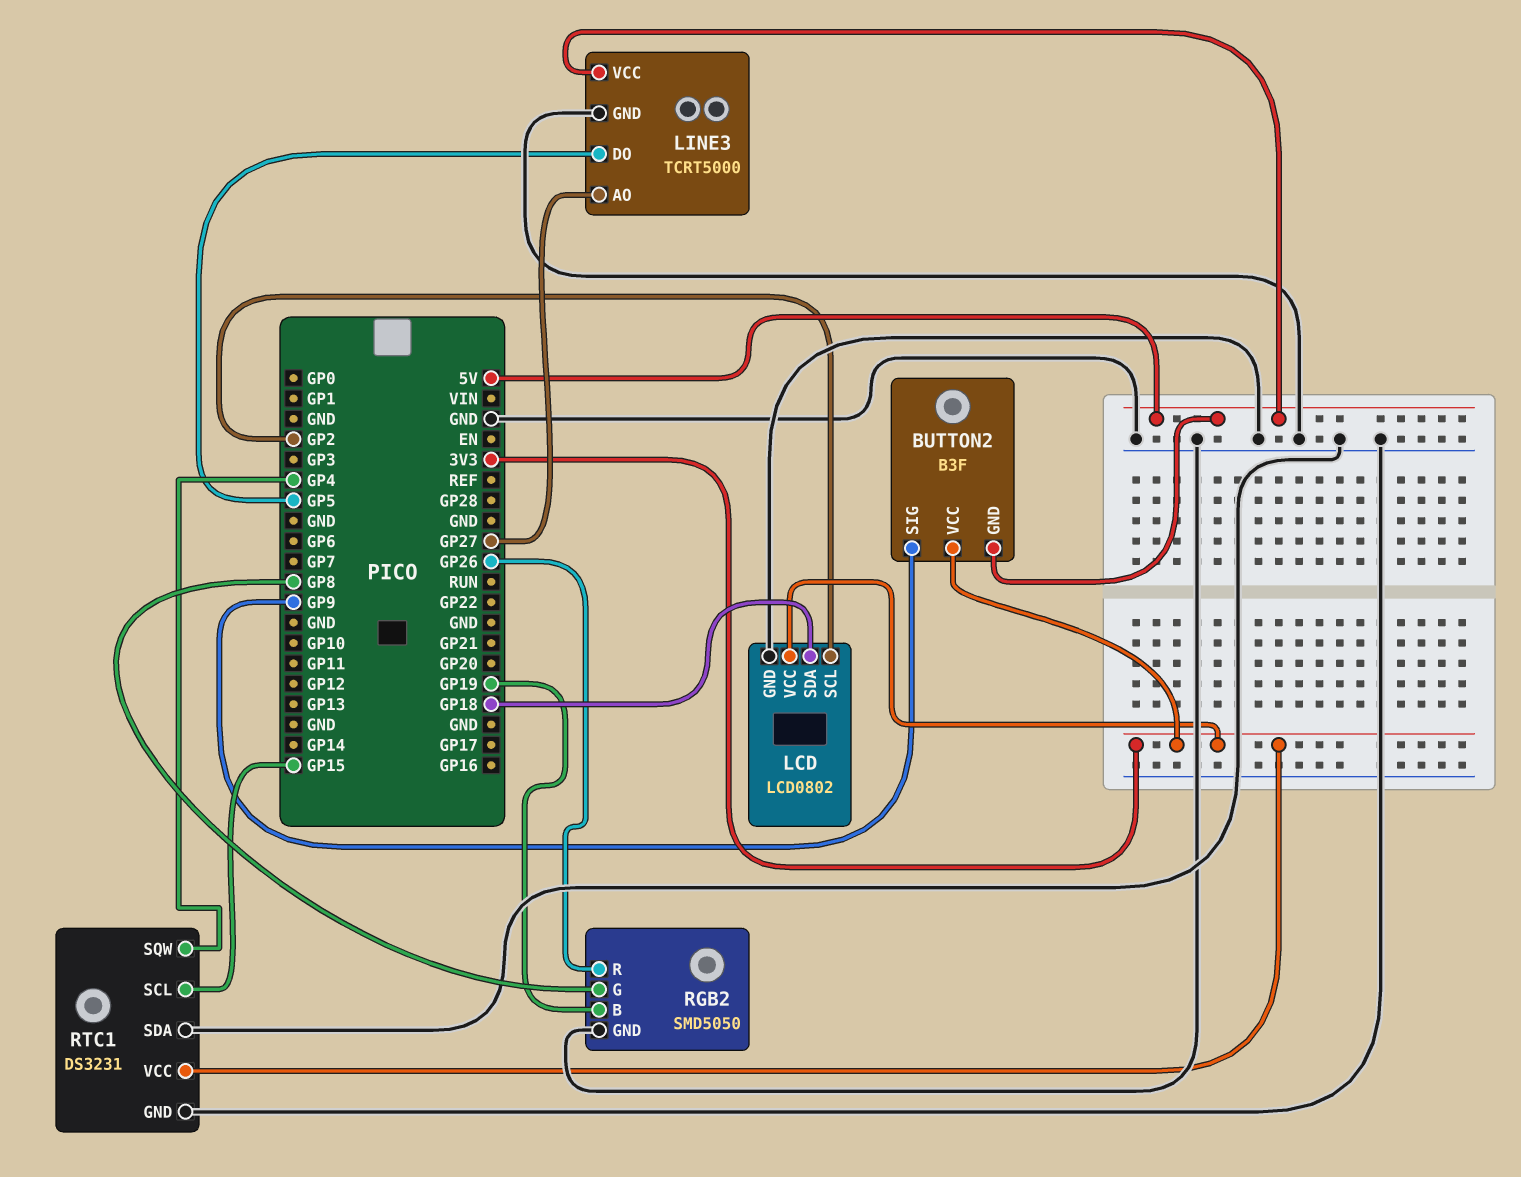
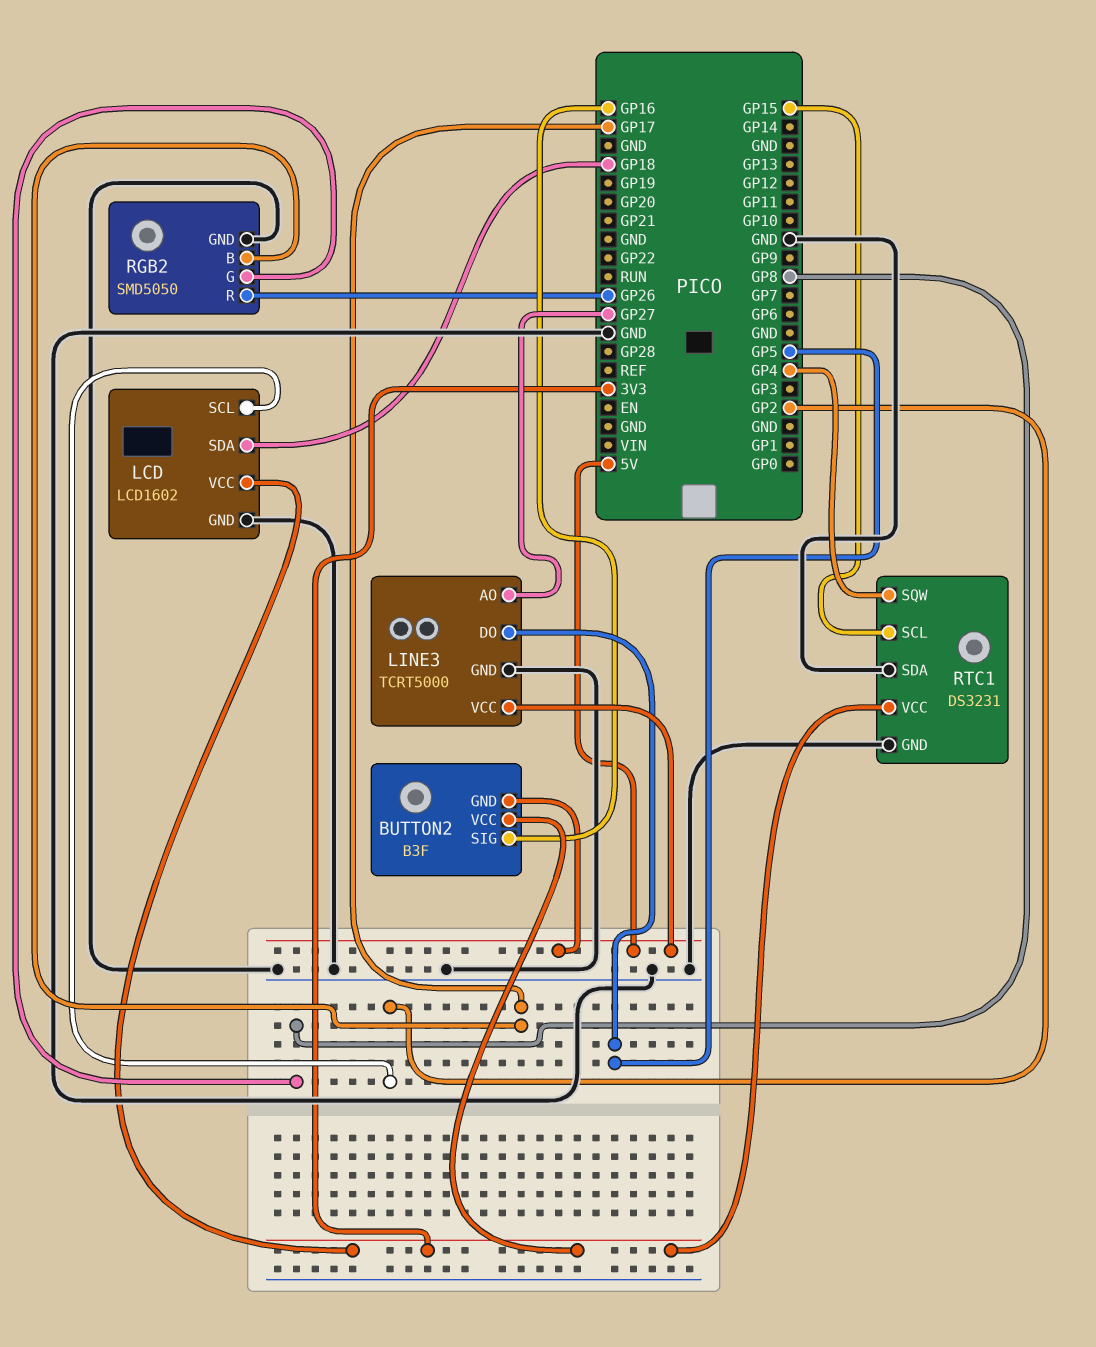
BUTTON2 pin SIG: GP9 -> GP16
LCD: LCD0802 -> LCD1602
RGB2 pin B: GP19 -> GP17

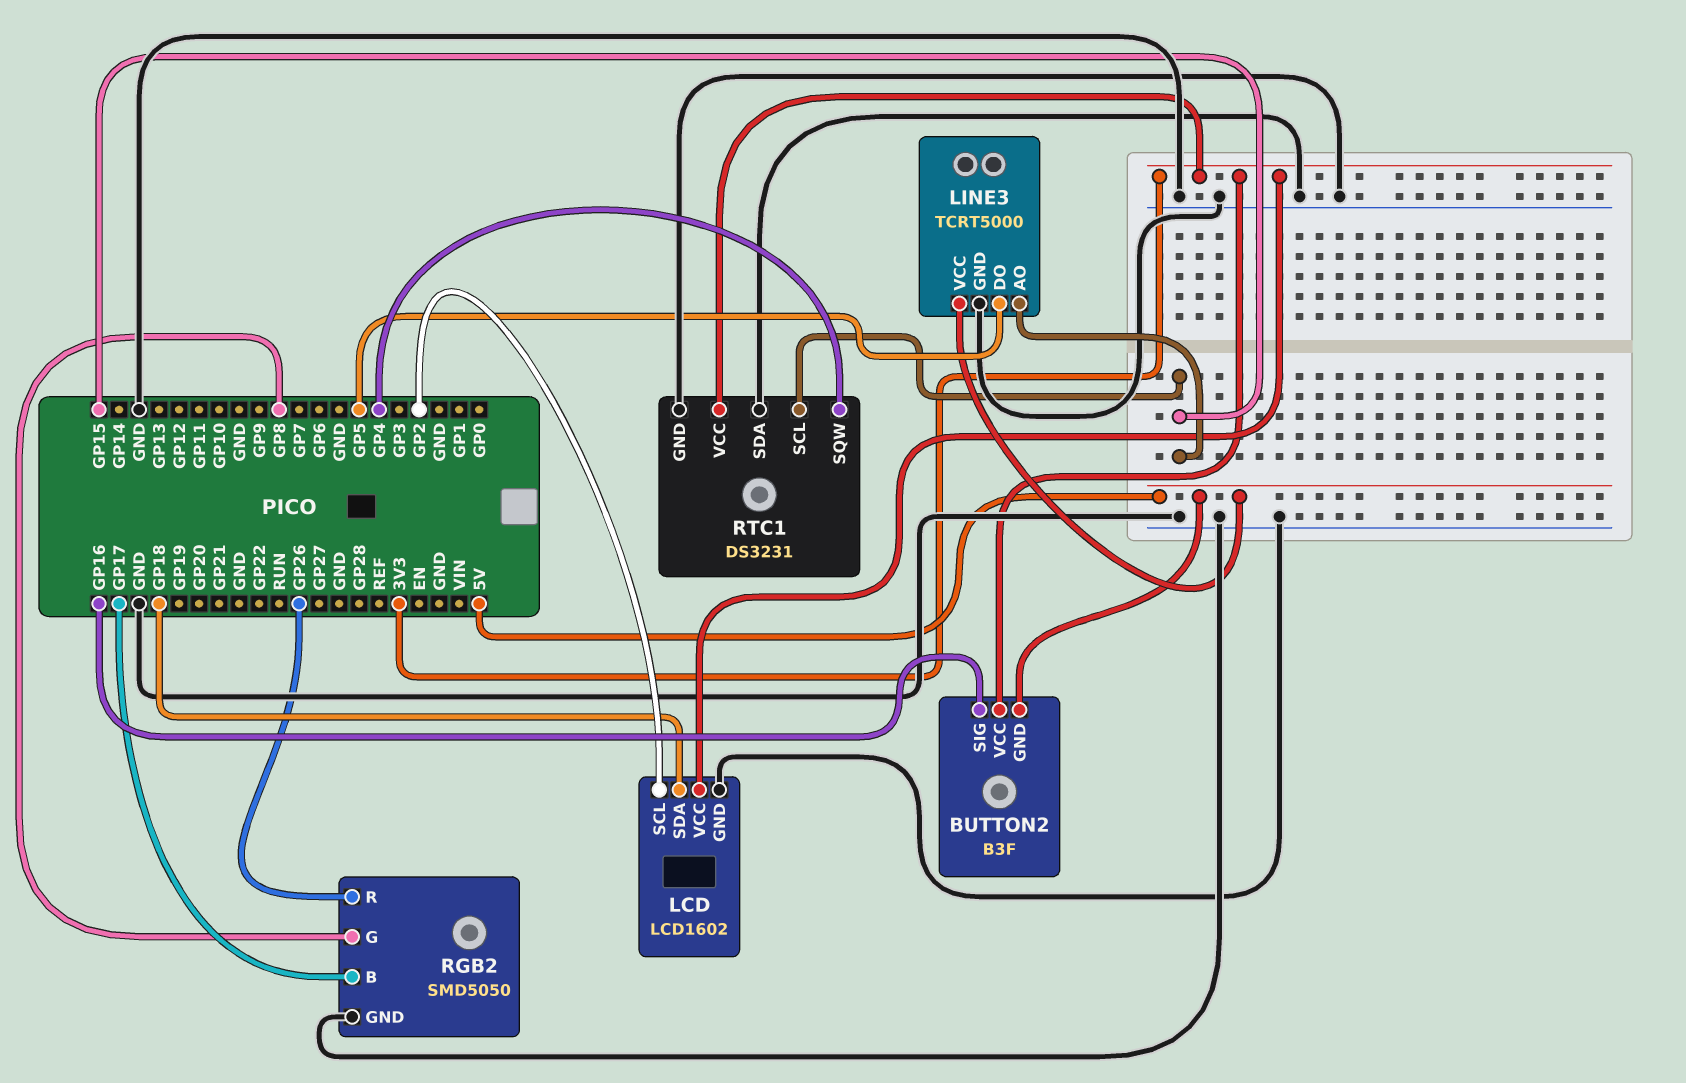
LINE3 pin AO: GP27 -> GP15

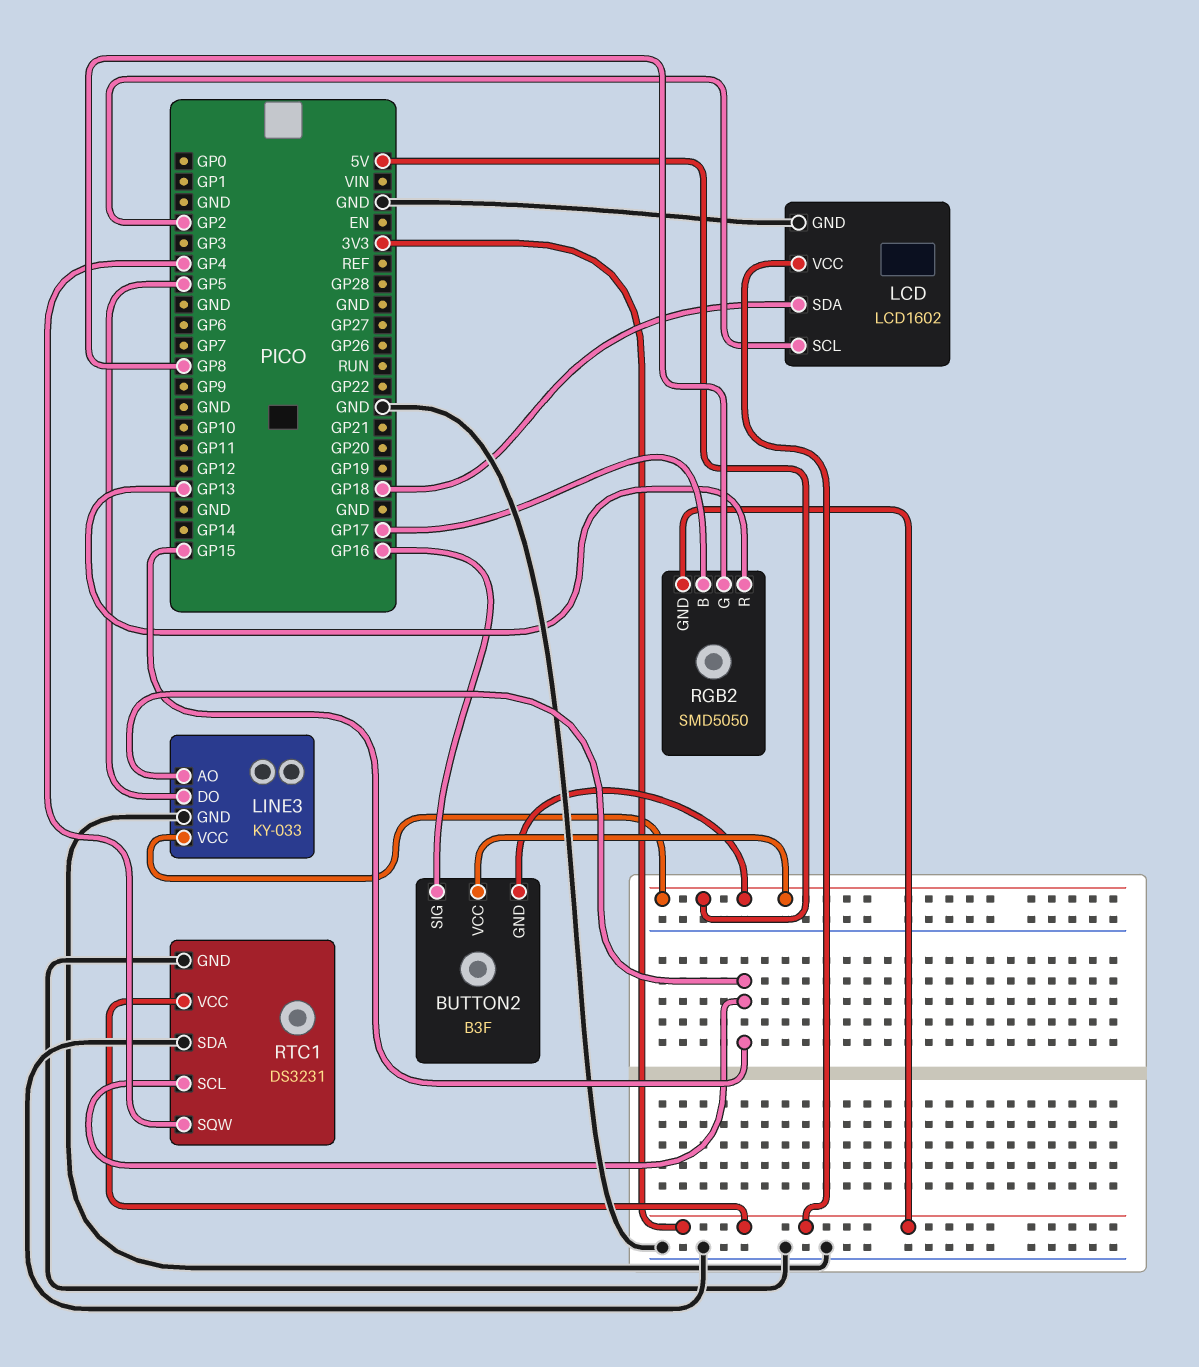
BUTTON2 pin VCC: 3V3 -> 5V
LINE3: TCRT5000 -> KY-033
RGB2 pin GND: GND -> 3V3
RGB2 pin R: GP26 -> GP13

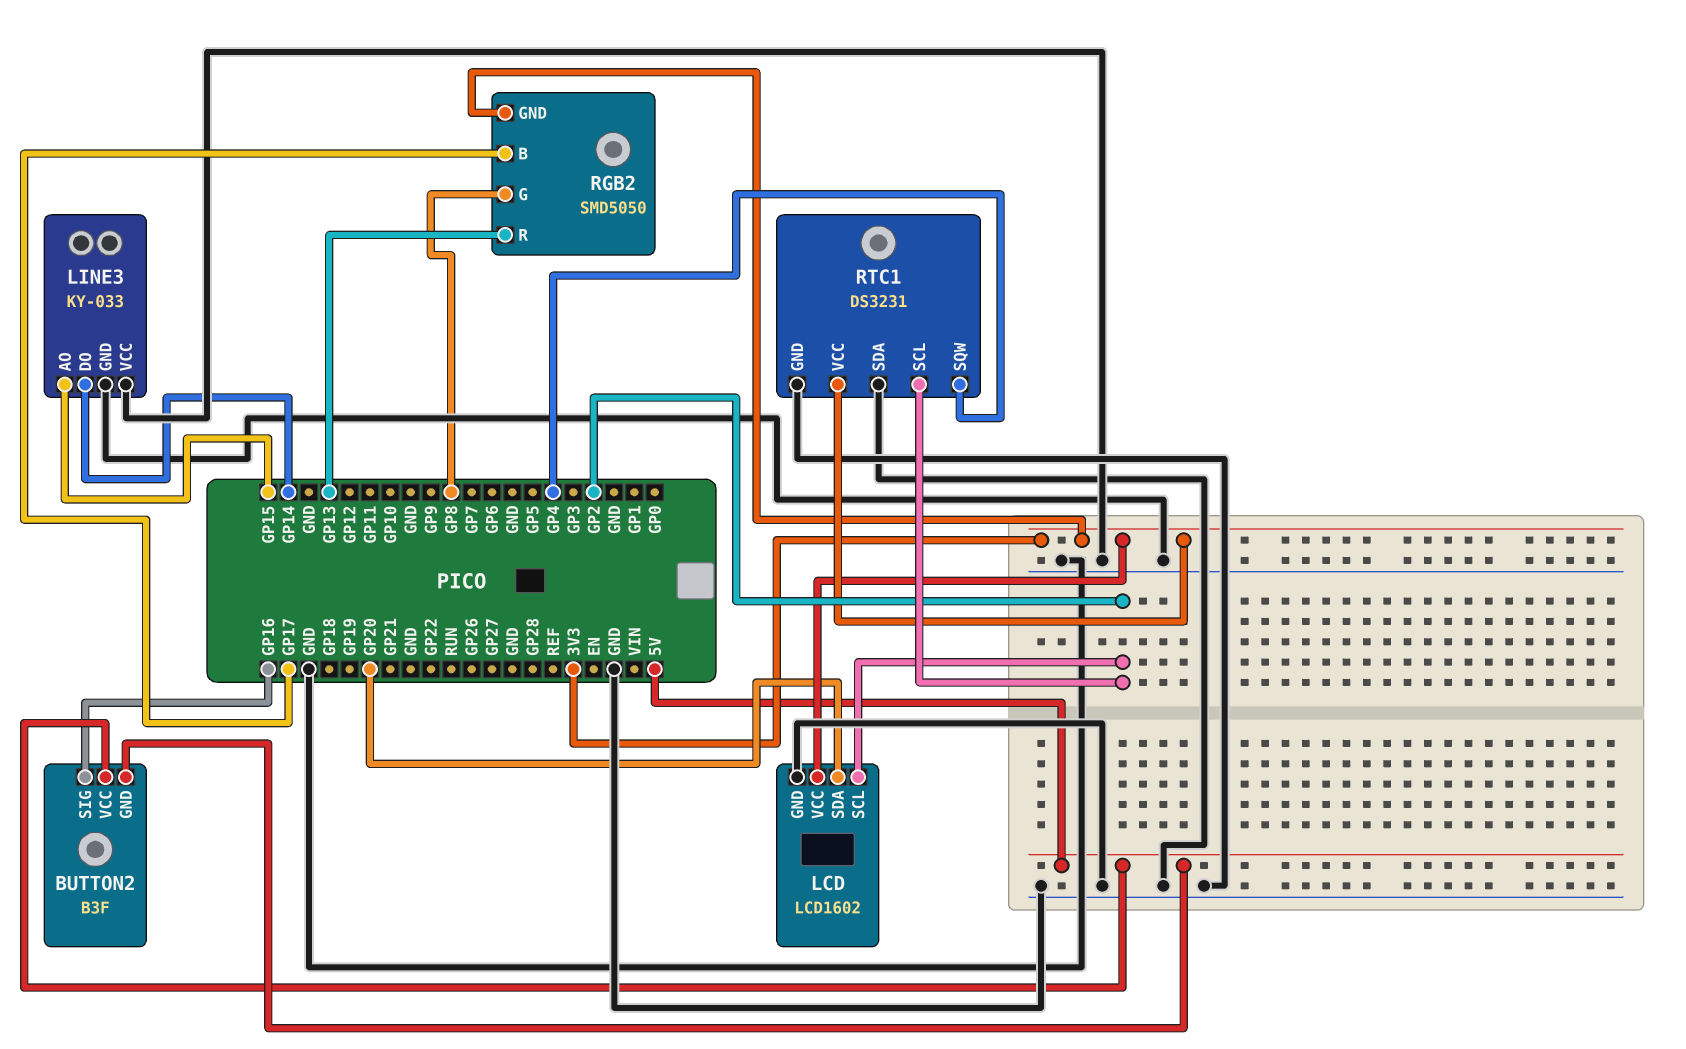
LCD pin SDA: GP18 -> GP20
LINE3 pin DO: GP5 -> GP14
LINE3 pin VCC: 5V -> GND
RTC1 pin SCL: GP15 -> GP2

